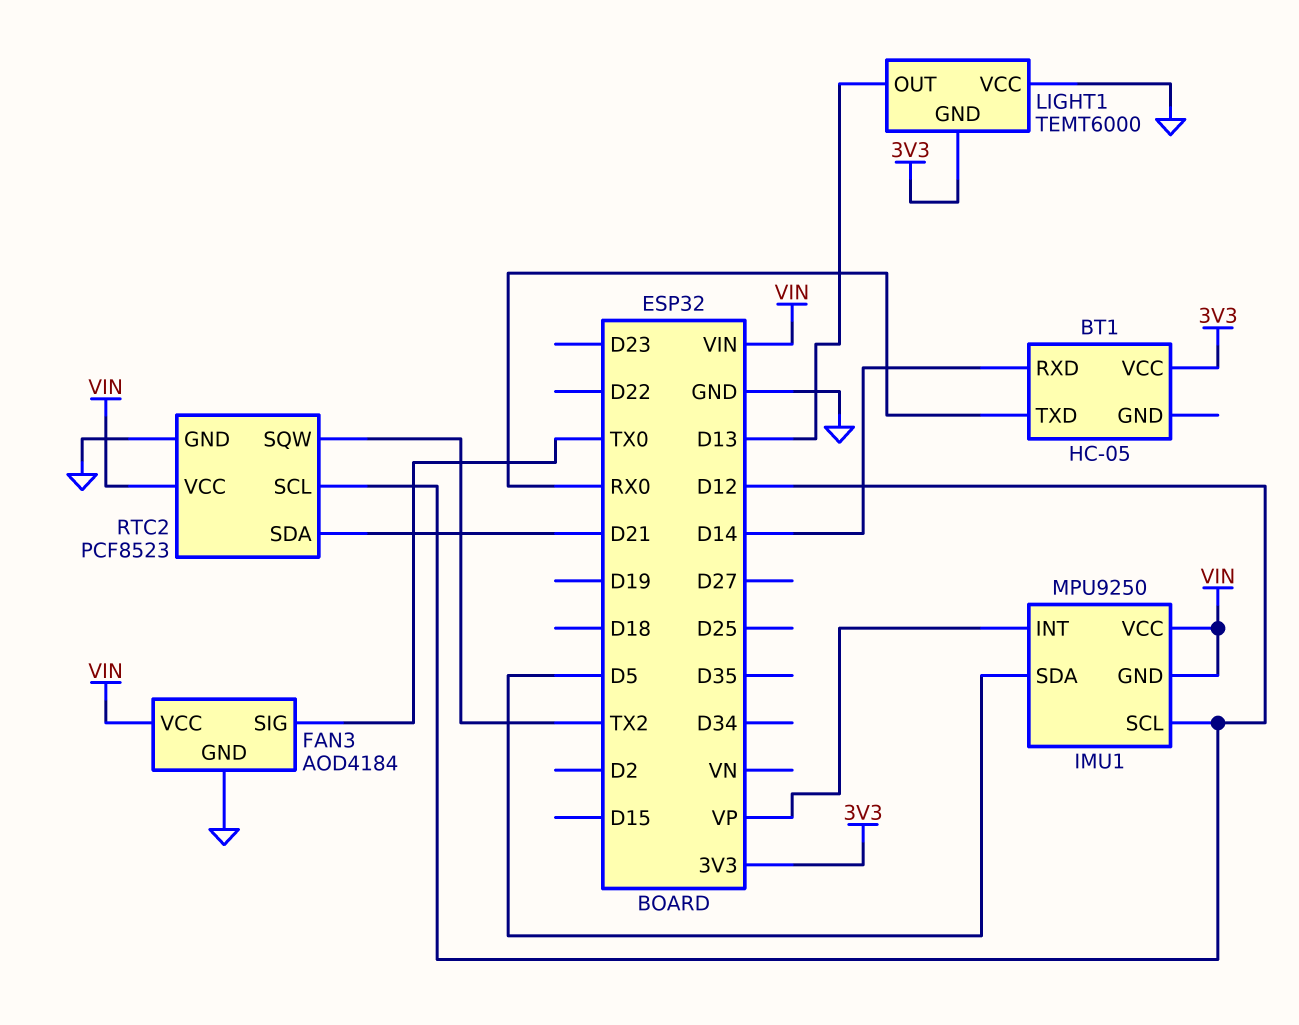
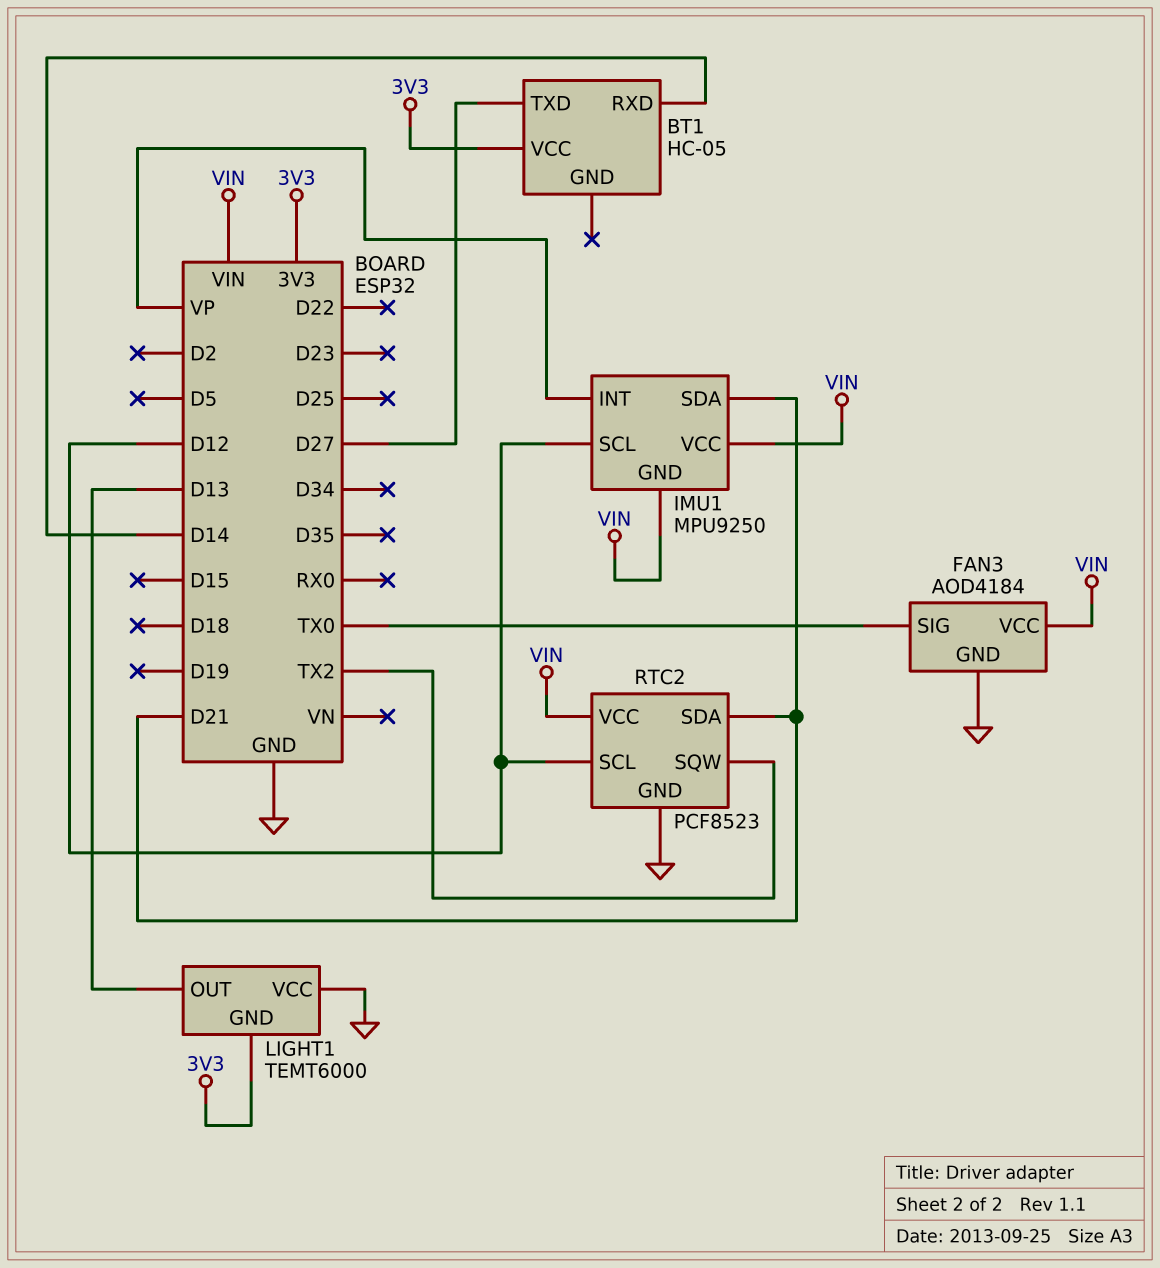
BT1 pin TXD: RX0 -> D27
IMU1 pin SDA: D5 -> D21

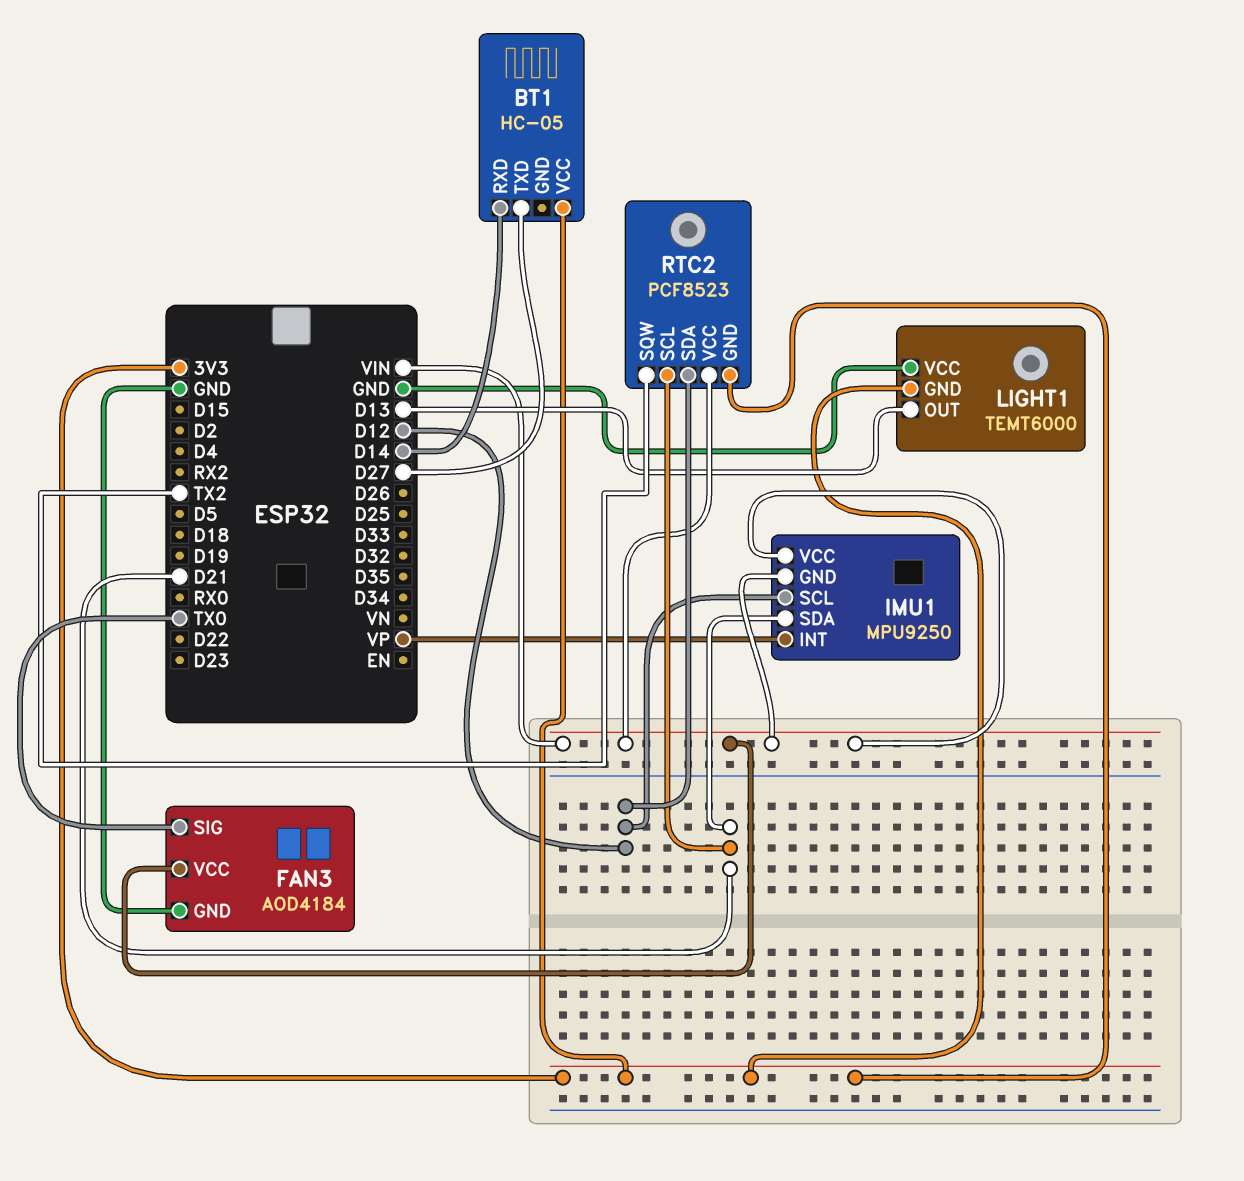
RTC2 pin GND: GND -> 3V3
RTC2 pin SCL: D12 -> D21
RTC2 pin SDA: D21 -> D12

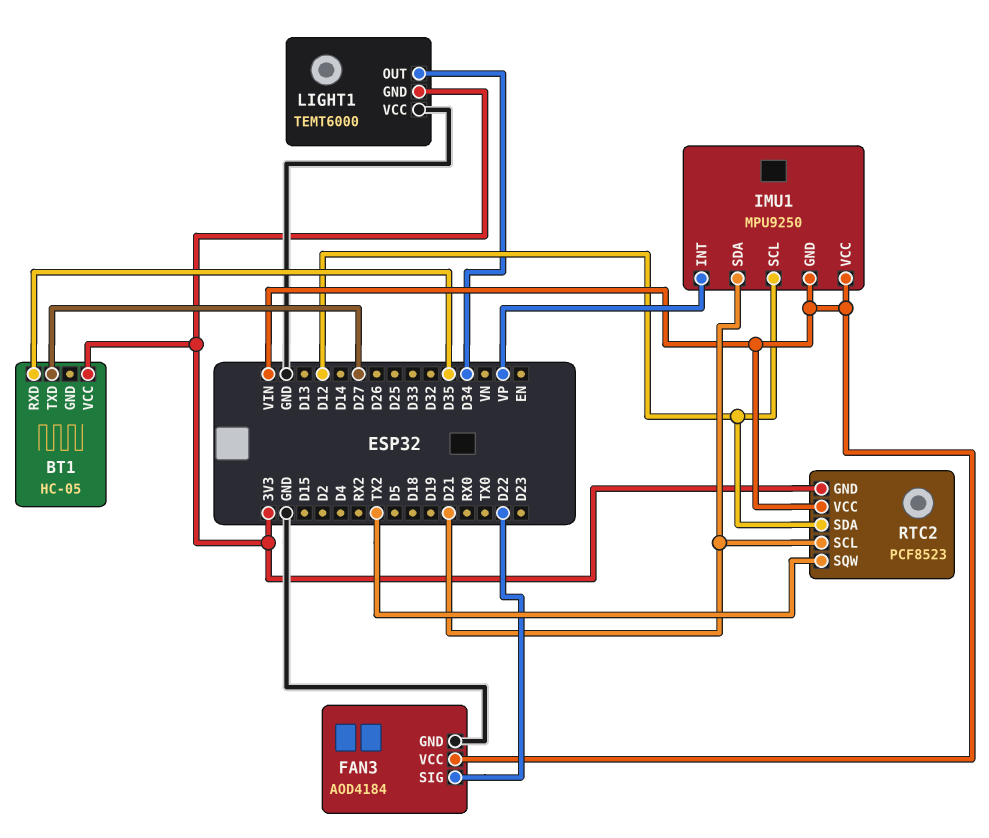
BT1 pin RXD: D14 -> D35
FAN3 pin SIG: TX0 -> D22
LIGHT1 pin OUT: D13 -> D34

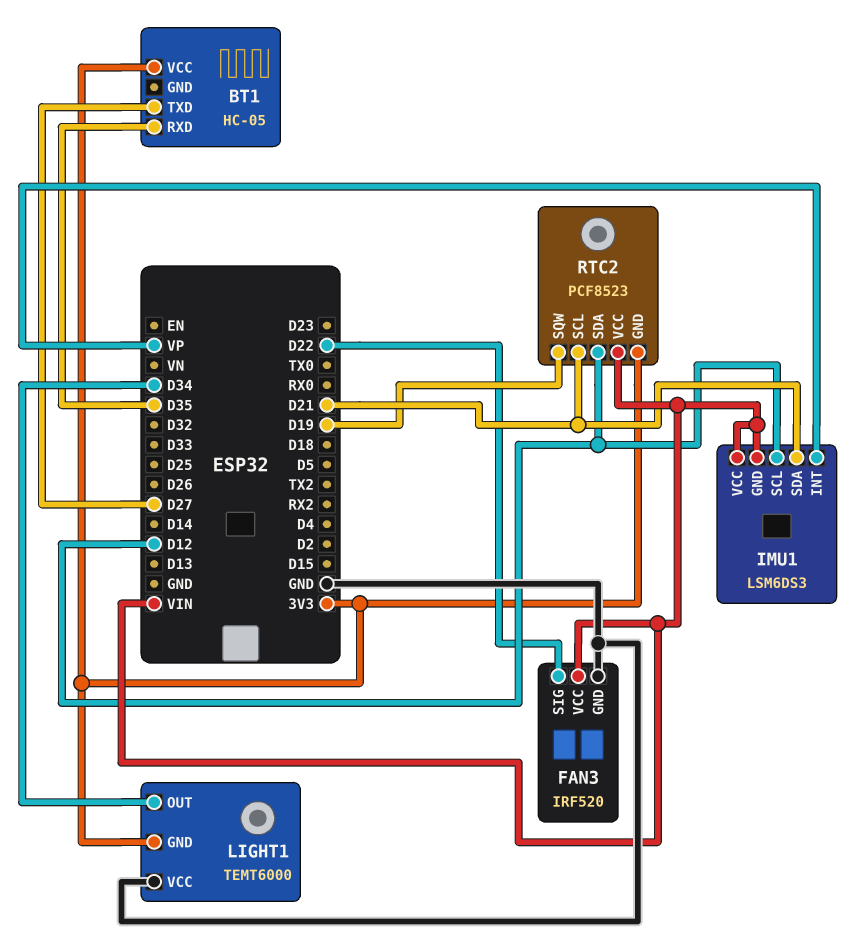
FAN3: AOD4184 -> IRF520
IMU1: MPU9250 -> LSM6DS3
RTC2 pin SQW: TX2 -> D19

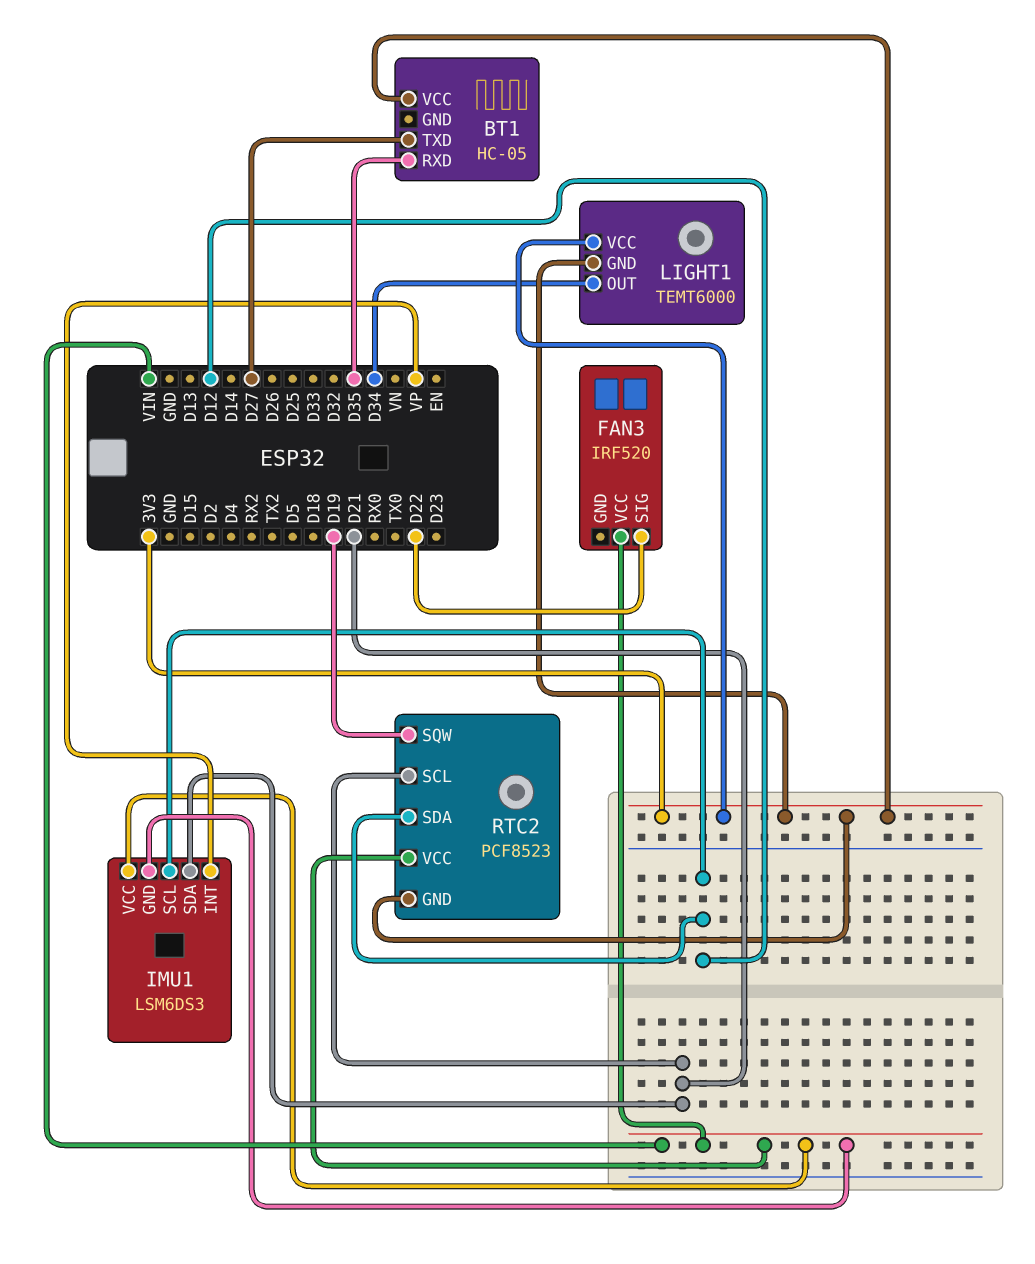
FAN3 pin GND: GND -> none
LIGHT1 pin VCC: GND -> 3V3

